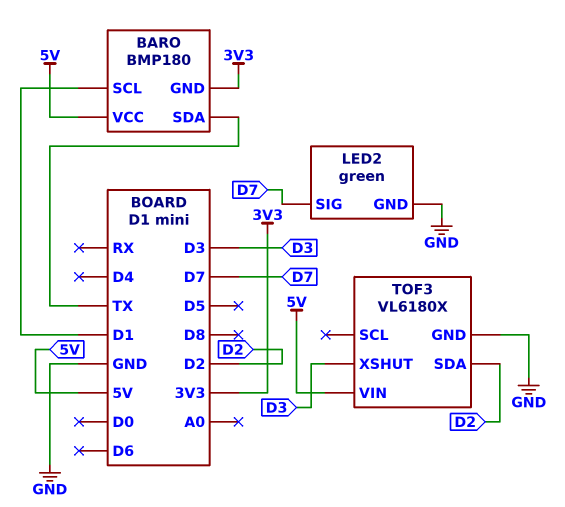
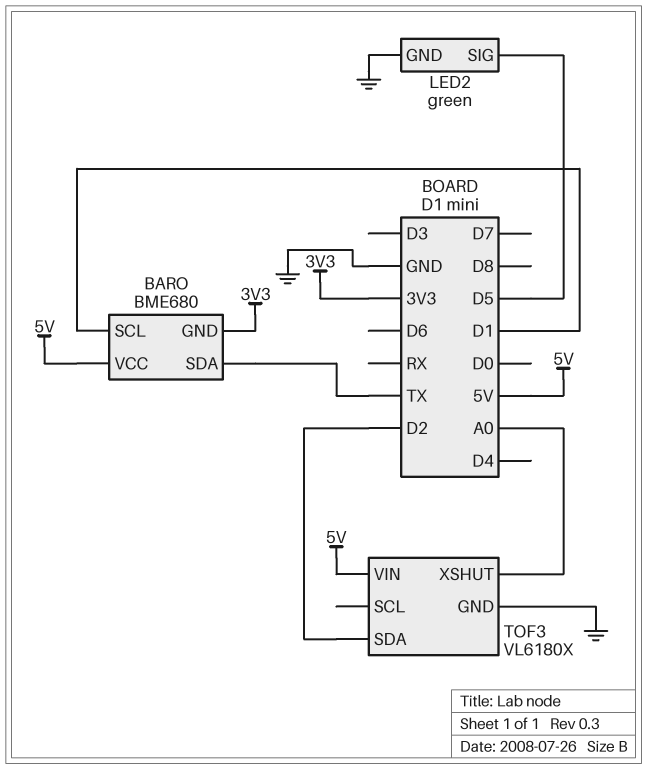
BARO: BMP180 -> BME680
LED2 pin SIG: D7 -> D5
TOF3 pin XSHUT: D3 -> A0

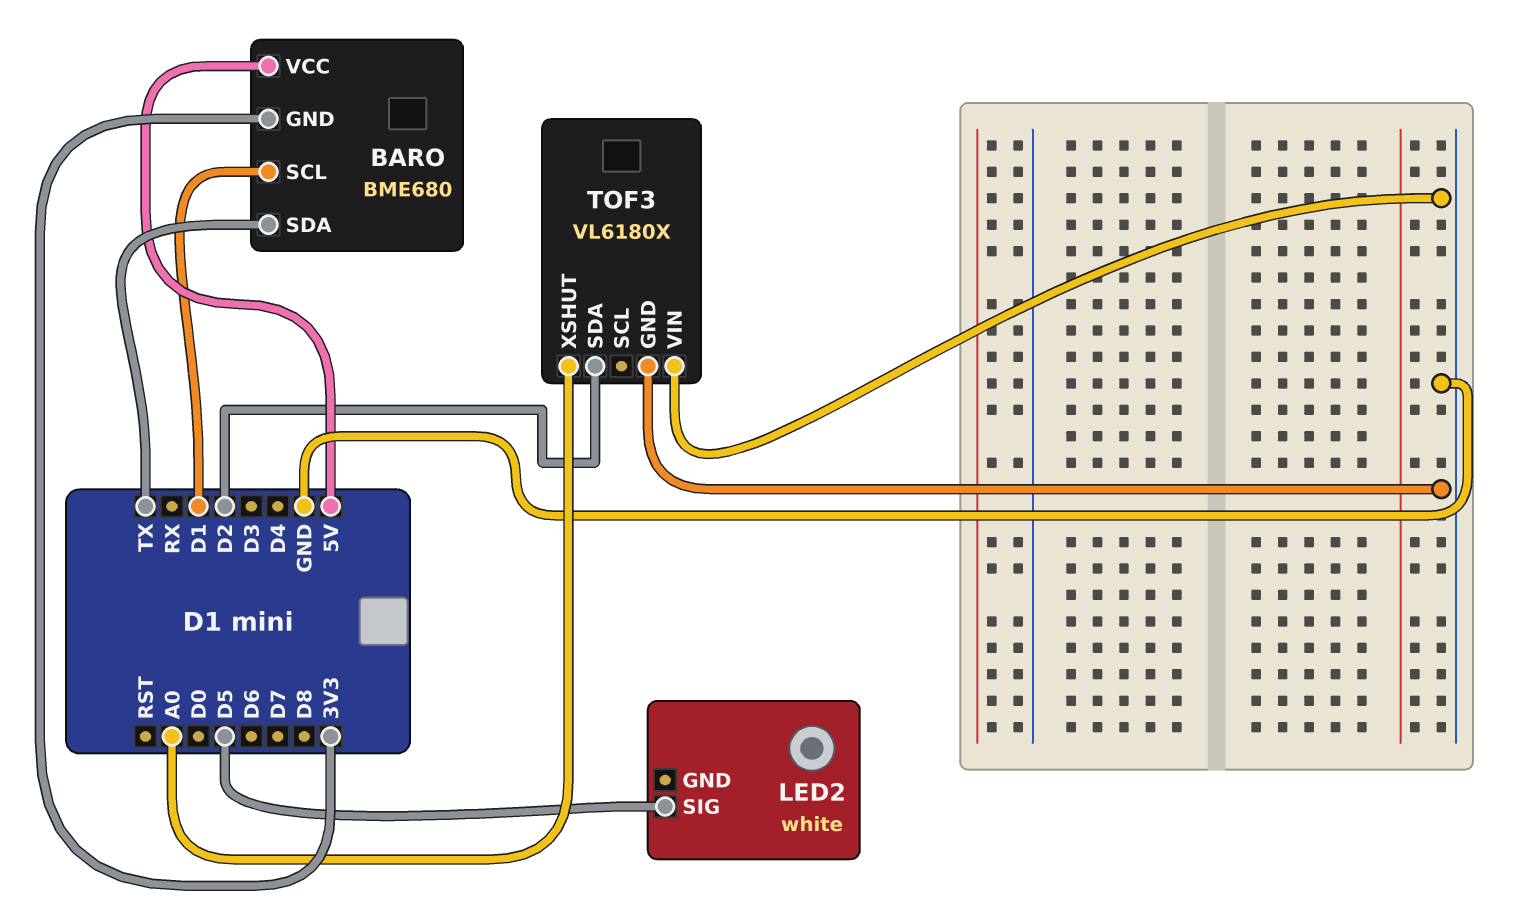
LED2: green -> white
LED2 pin GND: GND -> none
TOF3 pin VIN: 5V -> GND

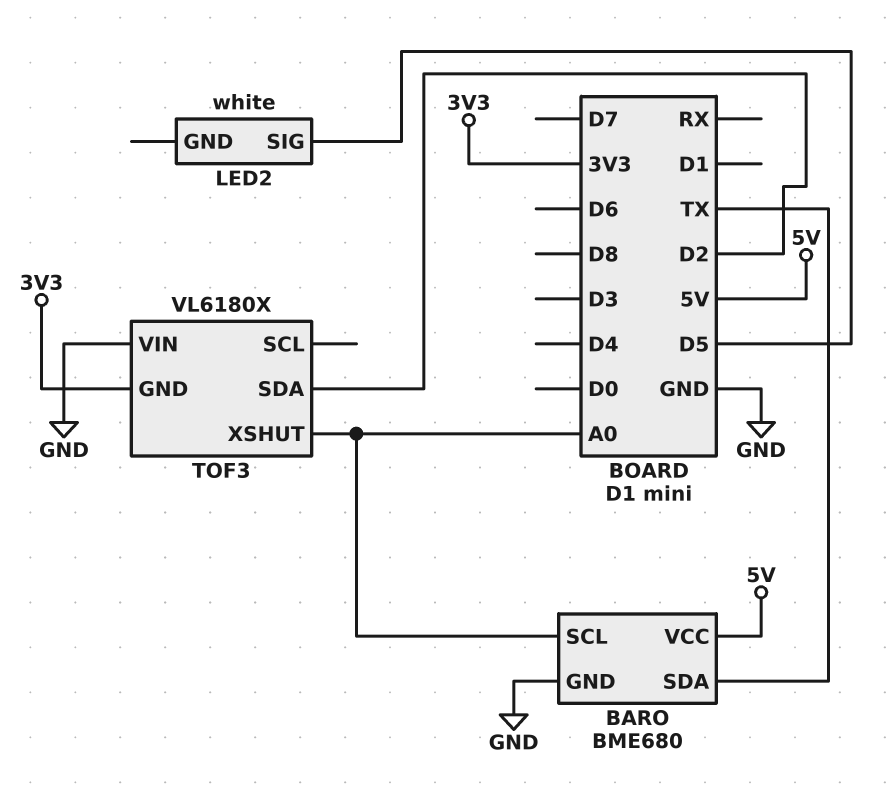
BARO pin GND: 3V3 -> GND
BARO pin SCL: D1 -> A0
TOF3 pin GND: GND -> 3V3

